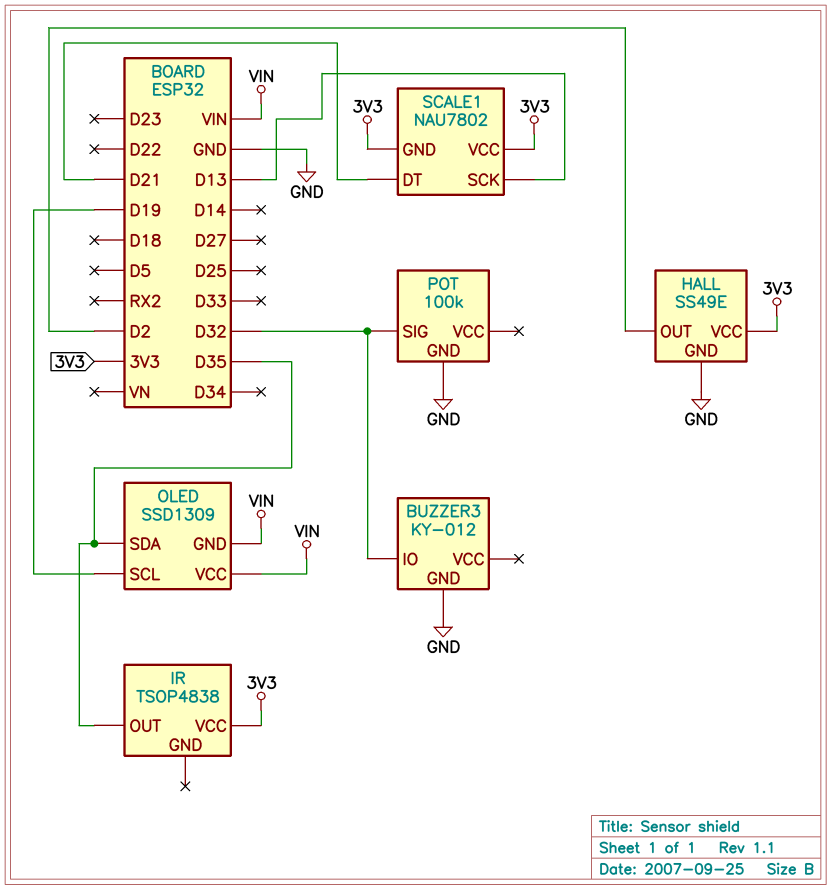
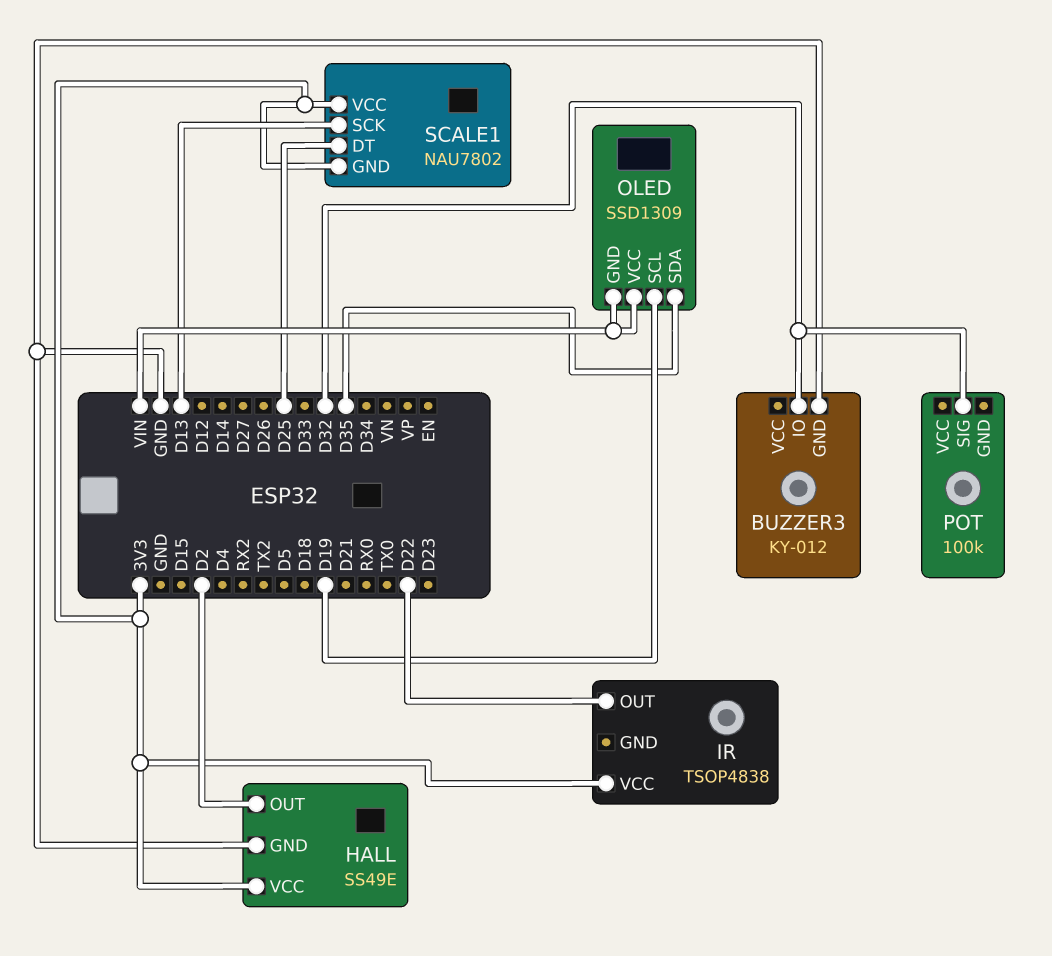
IR pin OUT: D35 -> D22
POT pin GND: GND -> none
SCALE1 pin DT: D21 -> D25

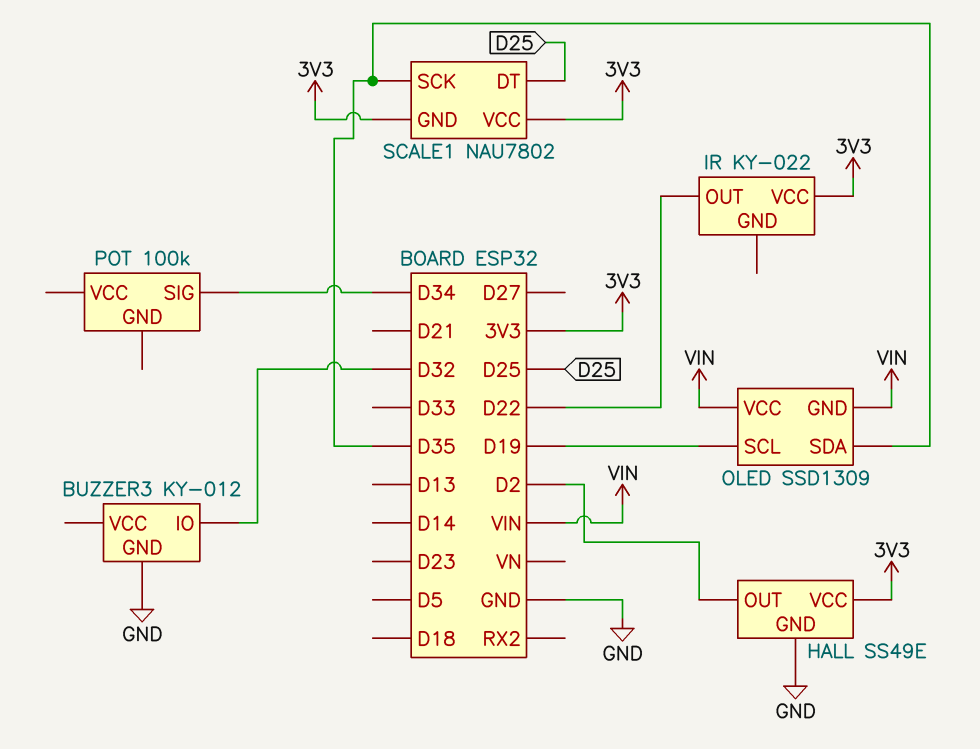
IR: TSOP4838 -> KY-022
POT pin SIG: D32 -> D34
SCALE1 pin SCK: D13 -> D35

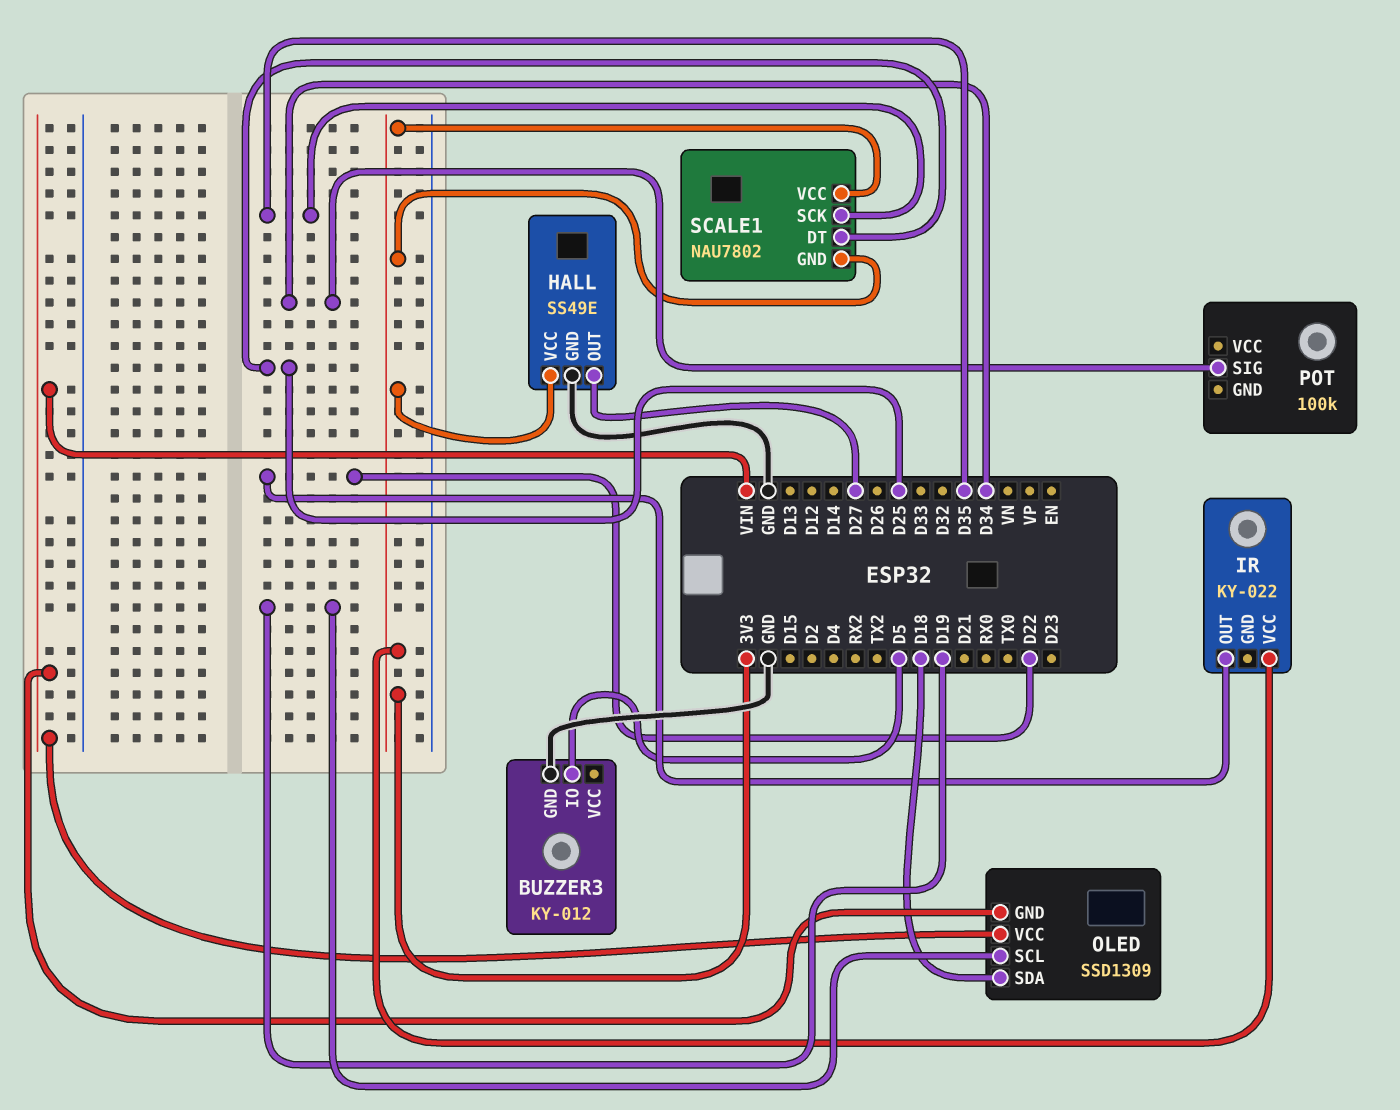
BUZZER3 pin IO: D32 -> D5
HALL pin OUT: D2 -> D27
OLED pin SDA: D35 -> D18

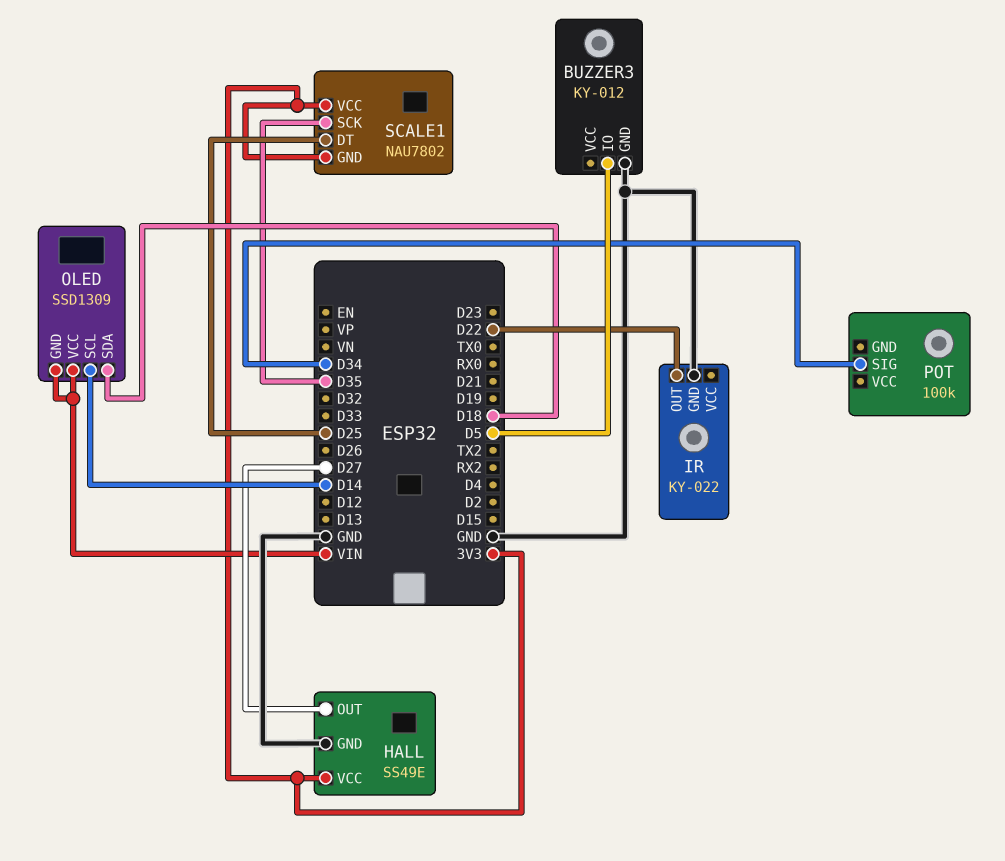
IR pin GND: none -> GND
IR pin VCC: 3V3 -> none
OLED pin SCL: D19 -> D14

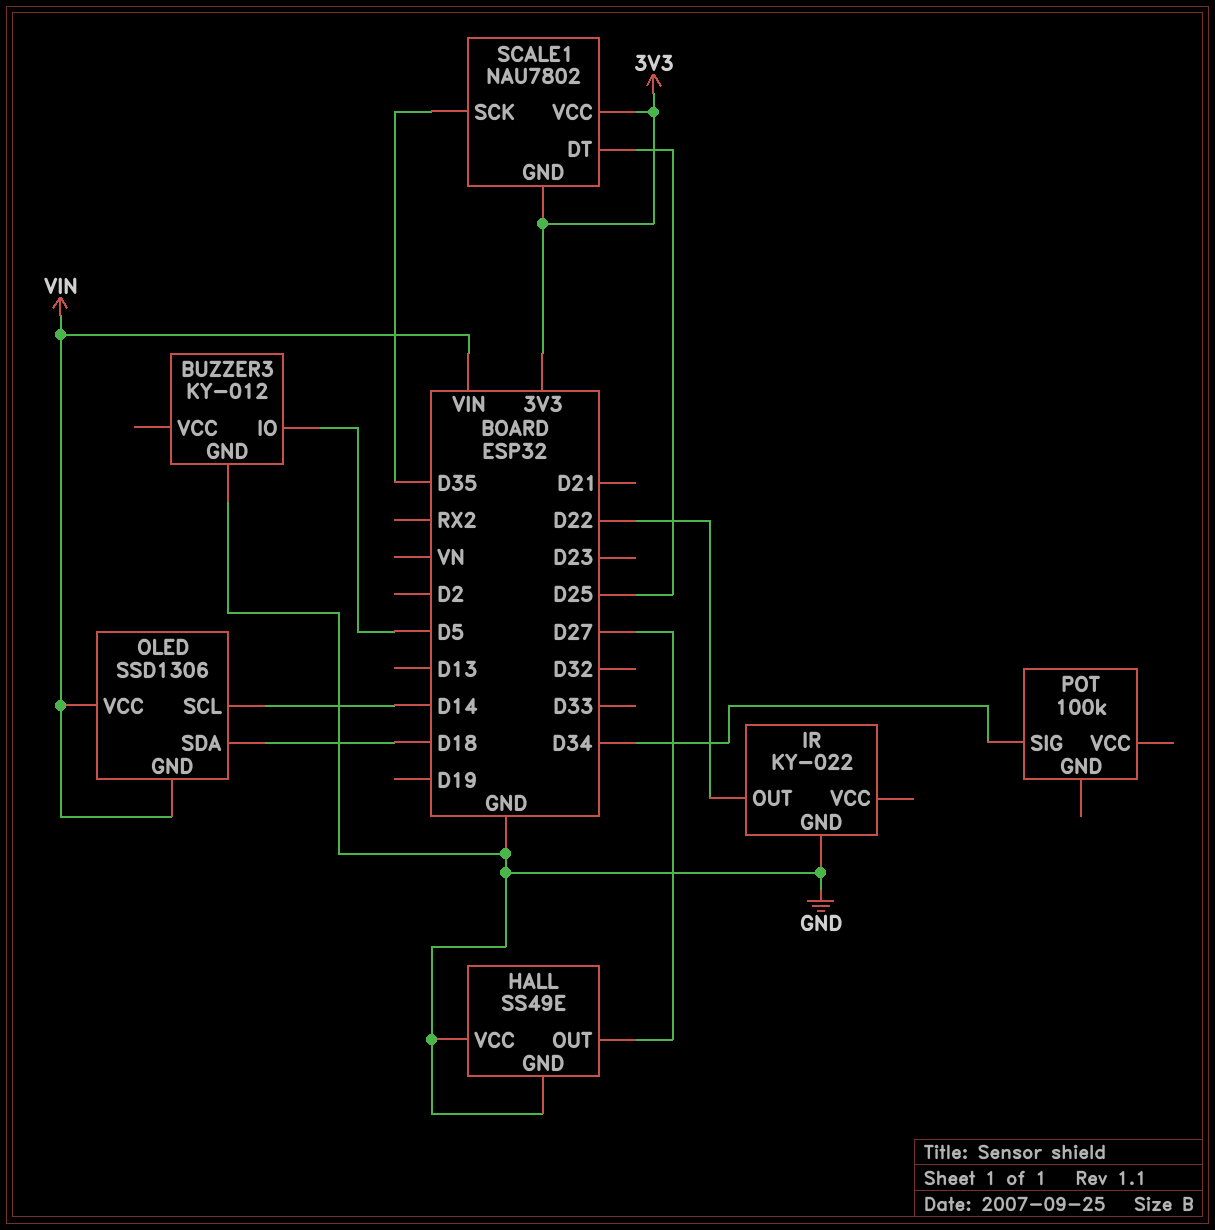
HALL pin VCC: 3V3 -> GND
OLED: SSD1309 -> SSD1306

